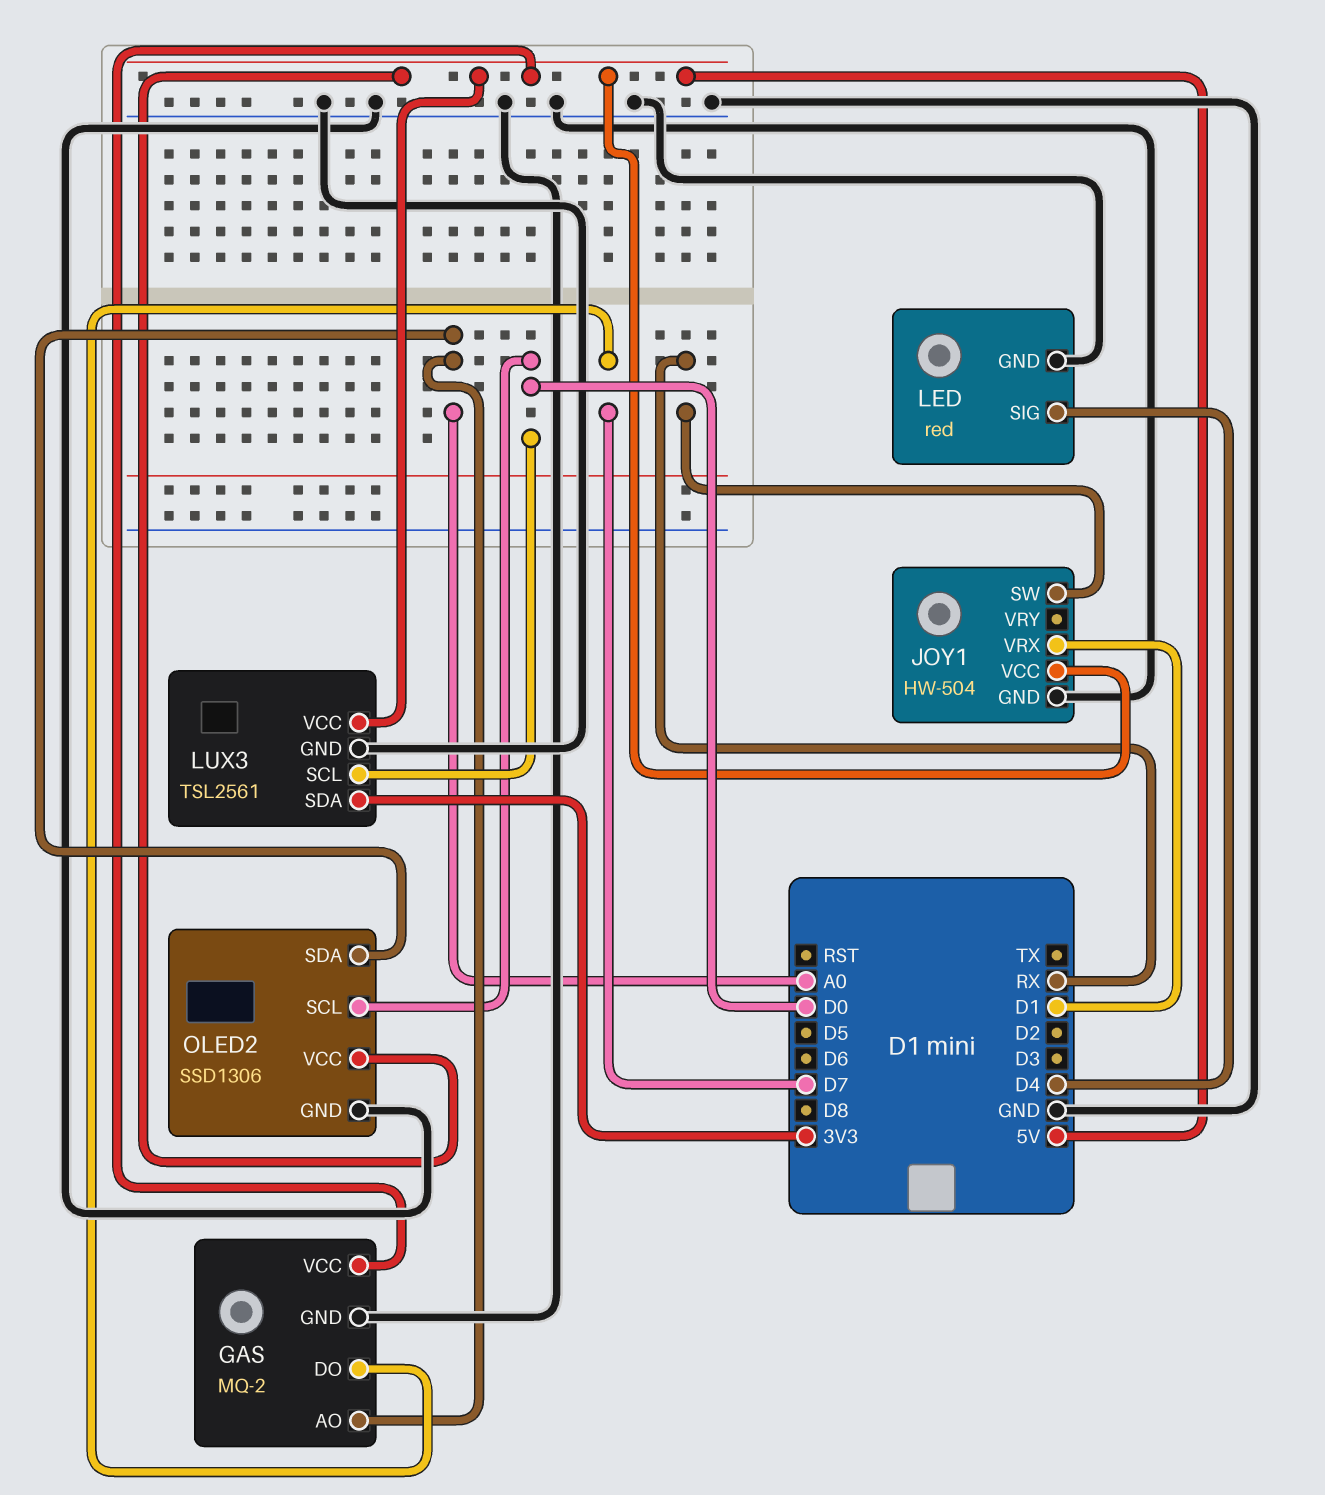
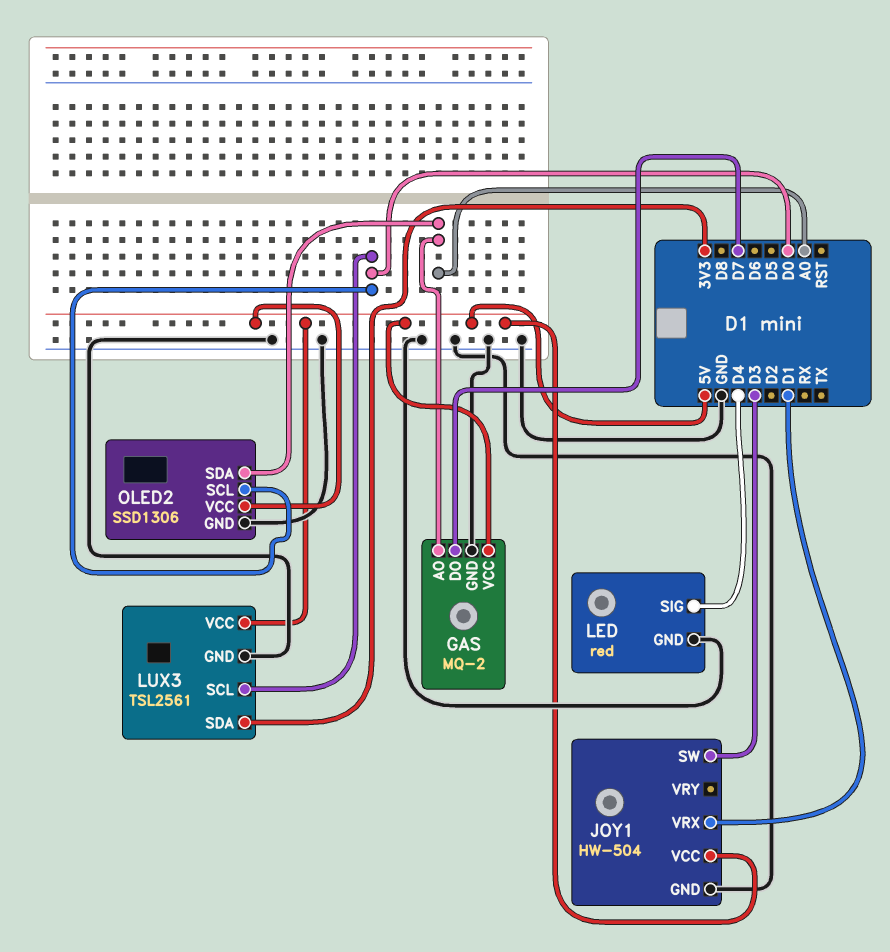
JOY1 pin SW: RX -> D3

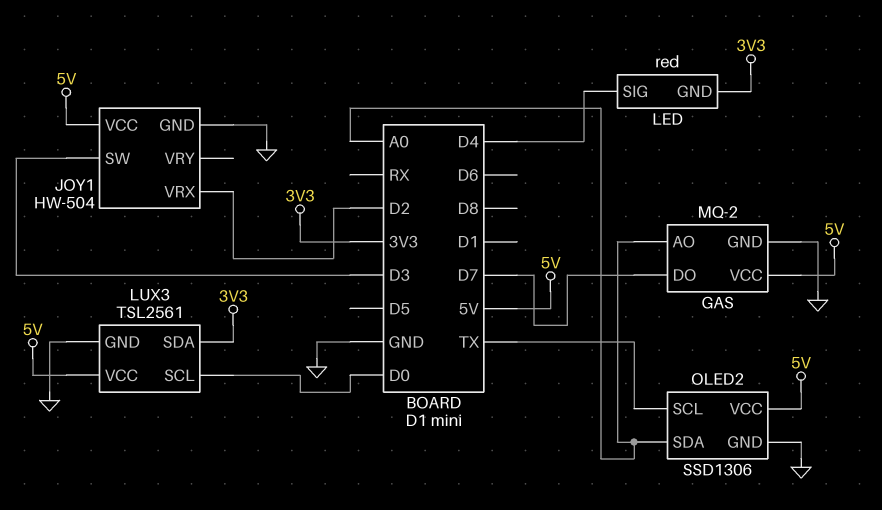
JOY1 pin VRX: D1 -> D2
LED pin GND: GND -> 3V3
OLED2 pin SCL: D0 -> TX

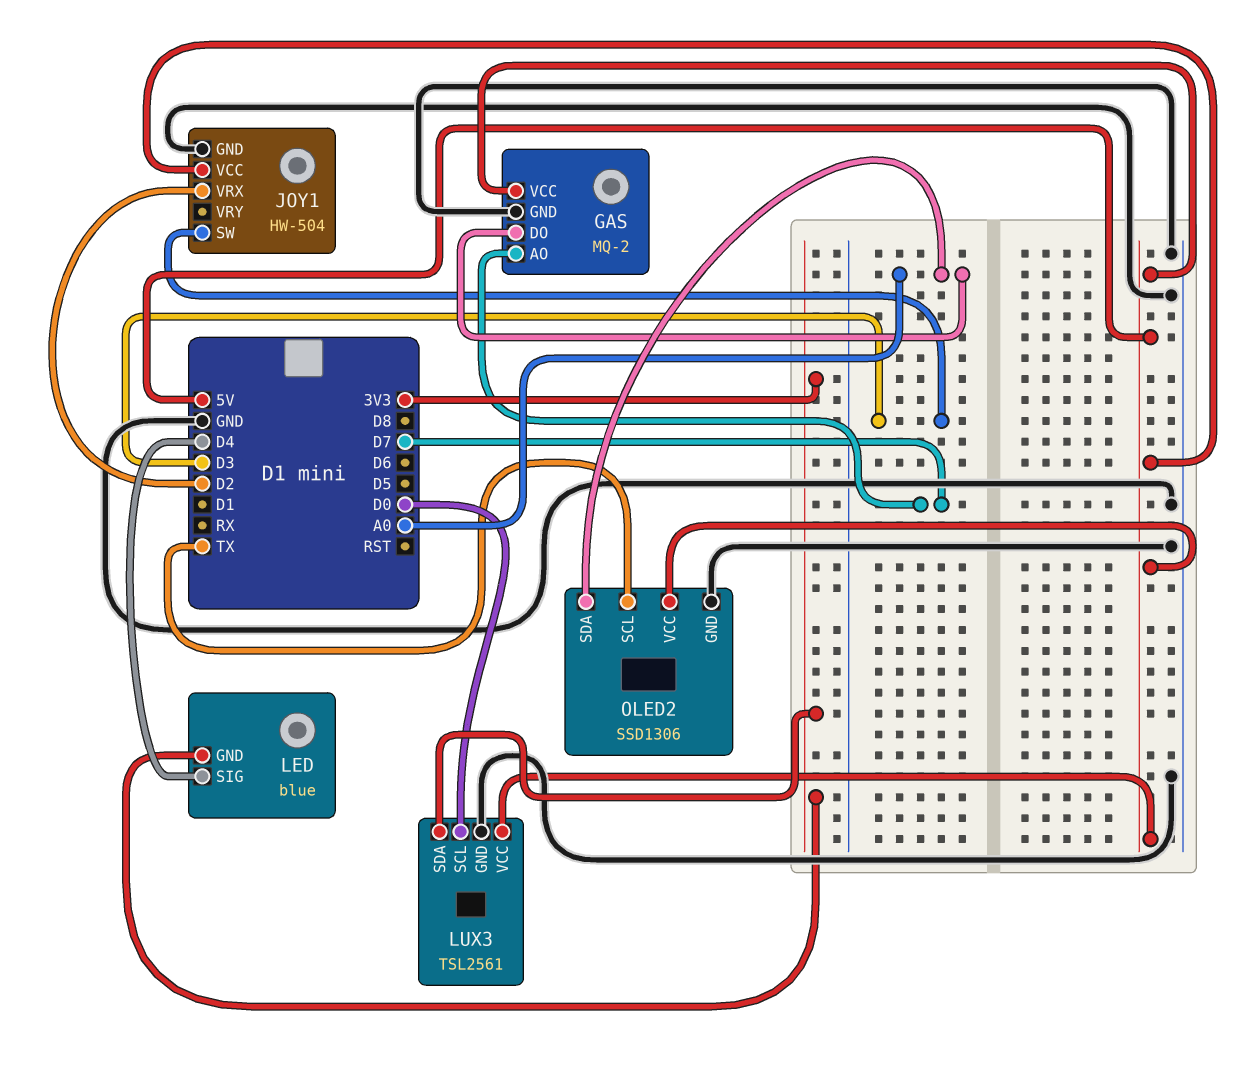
GAS pin AO: A0 -> D7
GAS pin DO: D7 -> A0
LED: red -> blue

